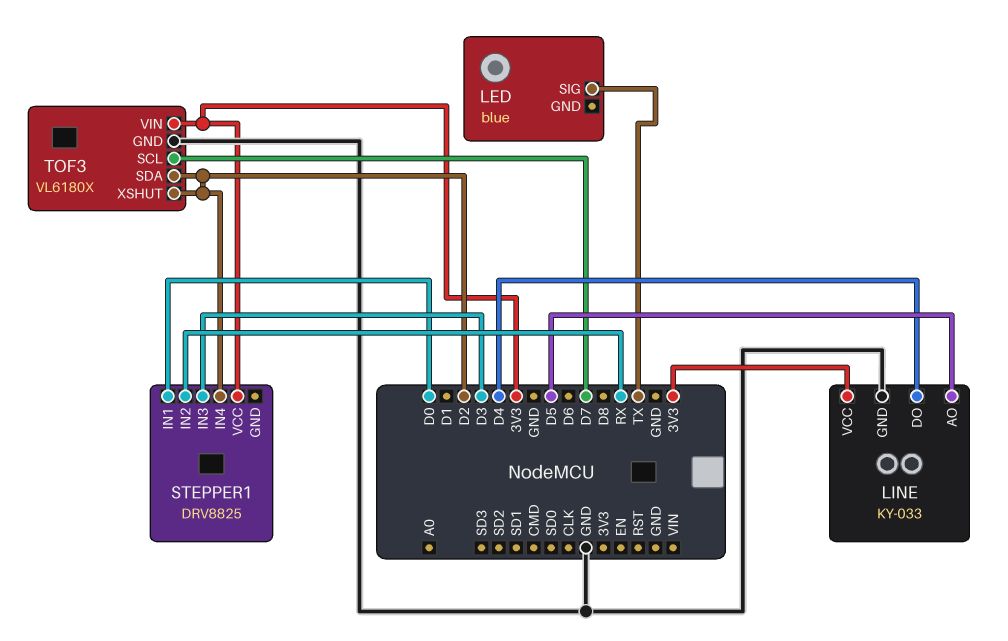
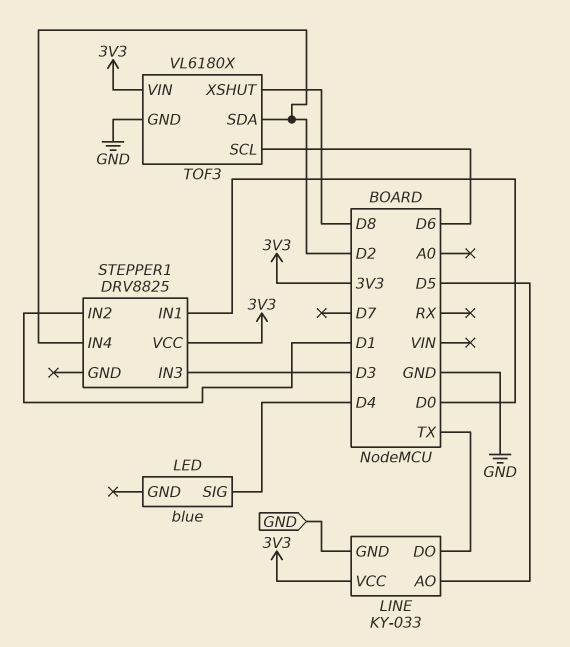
LED pin SIG: TX -> D4
LINE pin DO: D4 -> TX
STEPPER1 pin IN2: RX -> D1
TOF3 pin SCL: D7 -> D6
TOF3 pin XSHUT: D2 -> D8

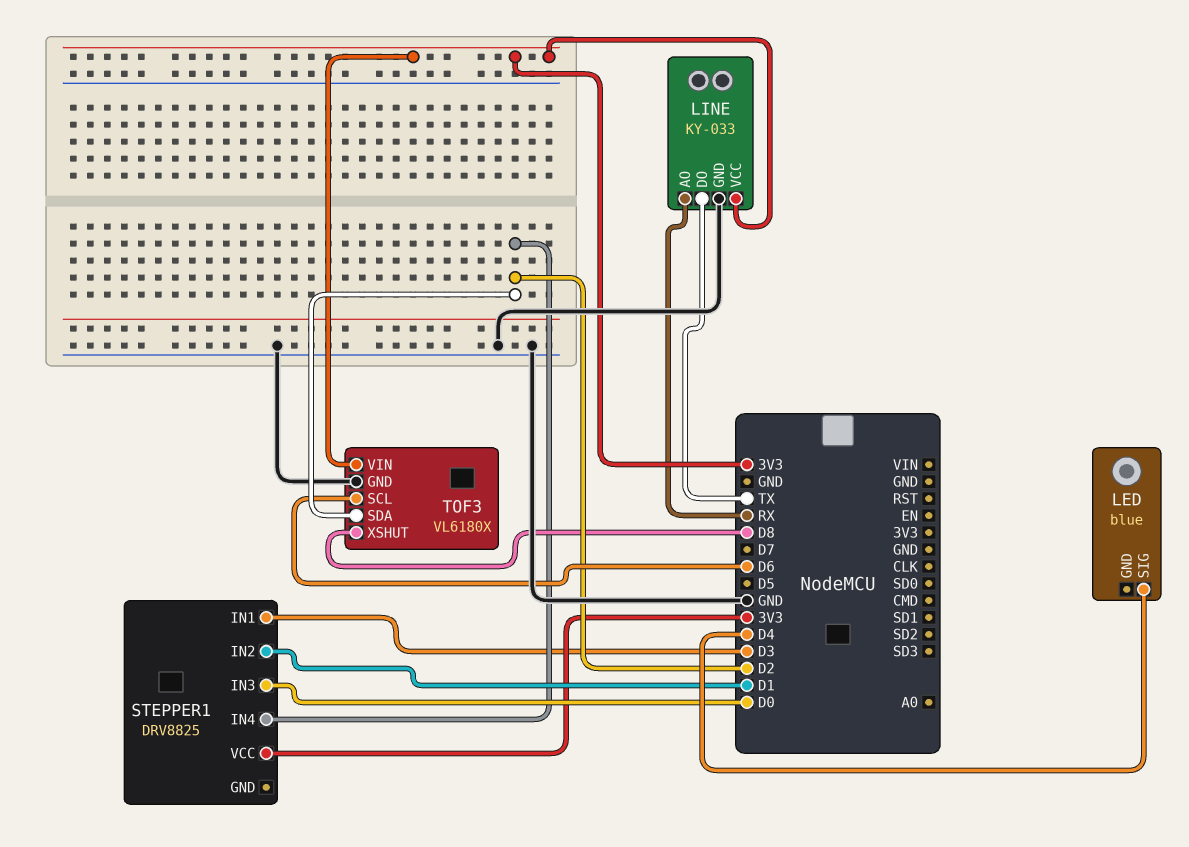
LINE pin AO: D5 -> RX
STEPPER1 pin IN1: D0 -> D3
STEPPER1 pin IN3: D3 -> D0

